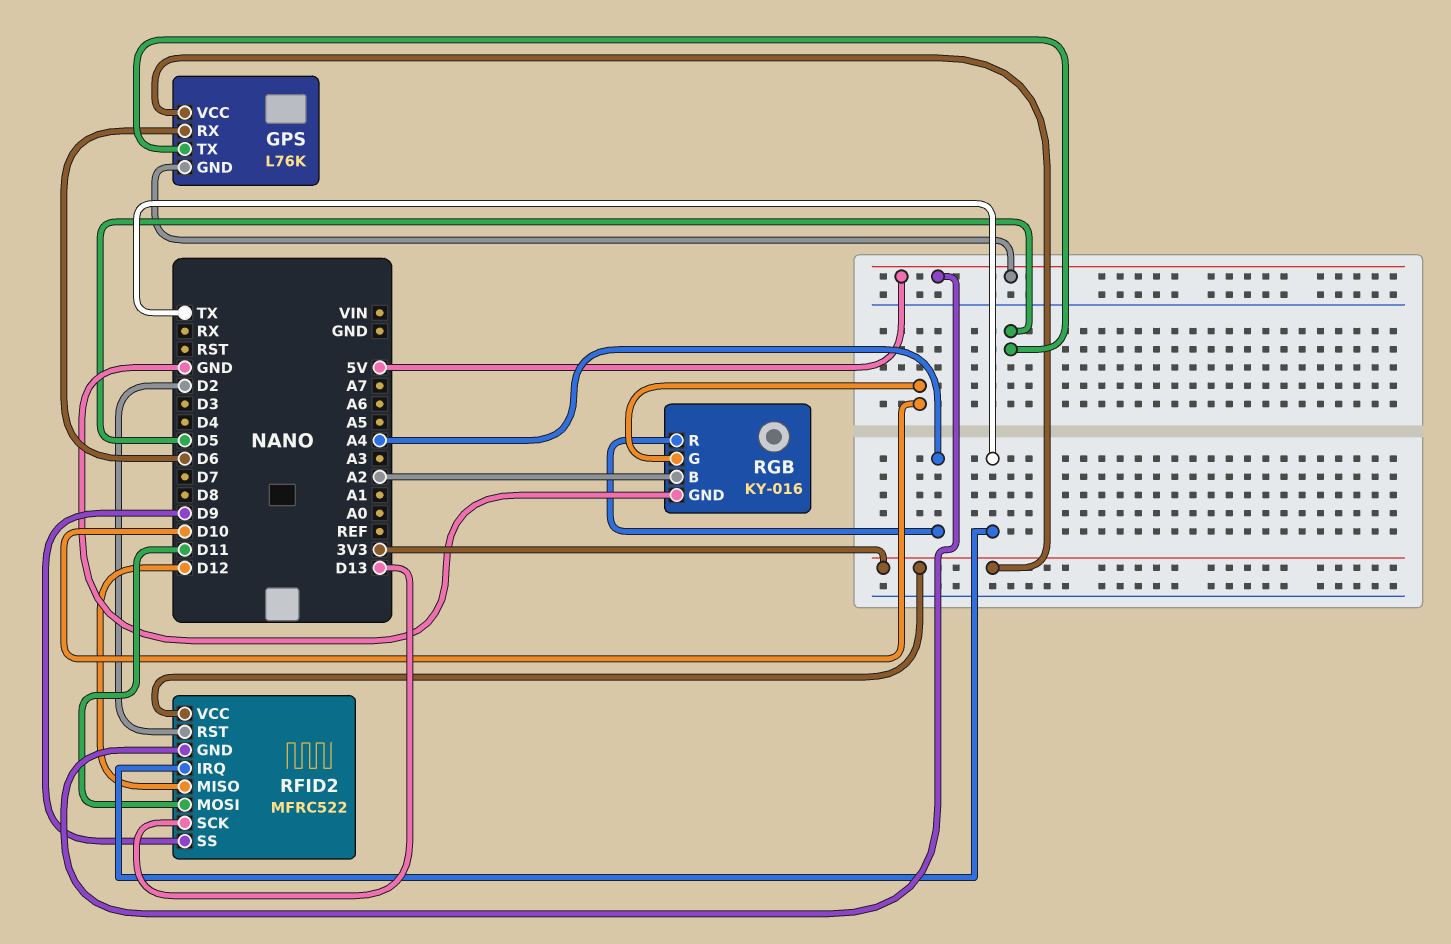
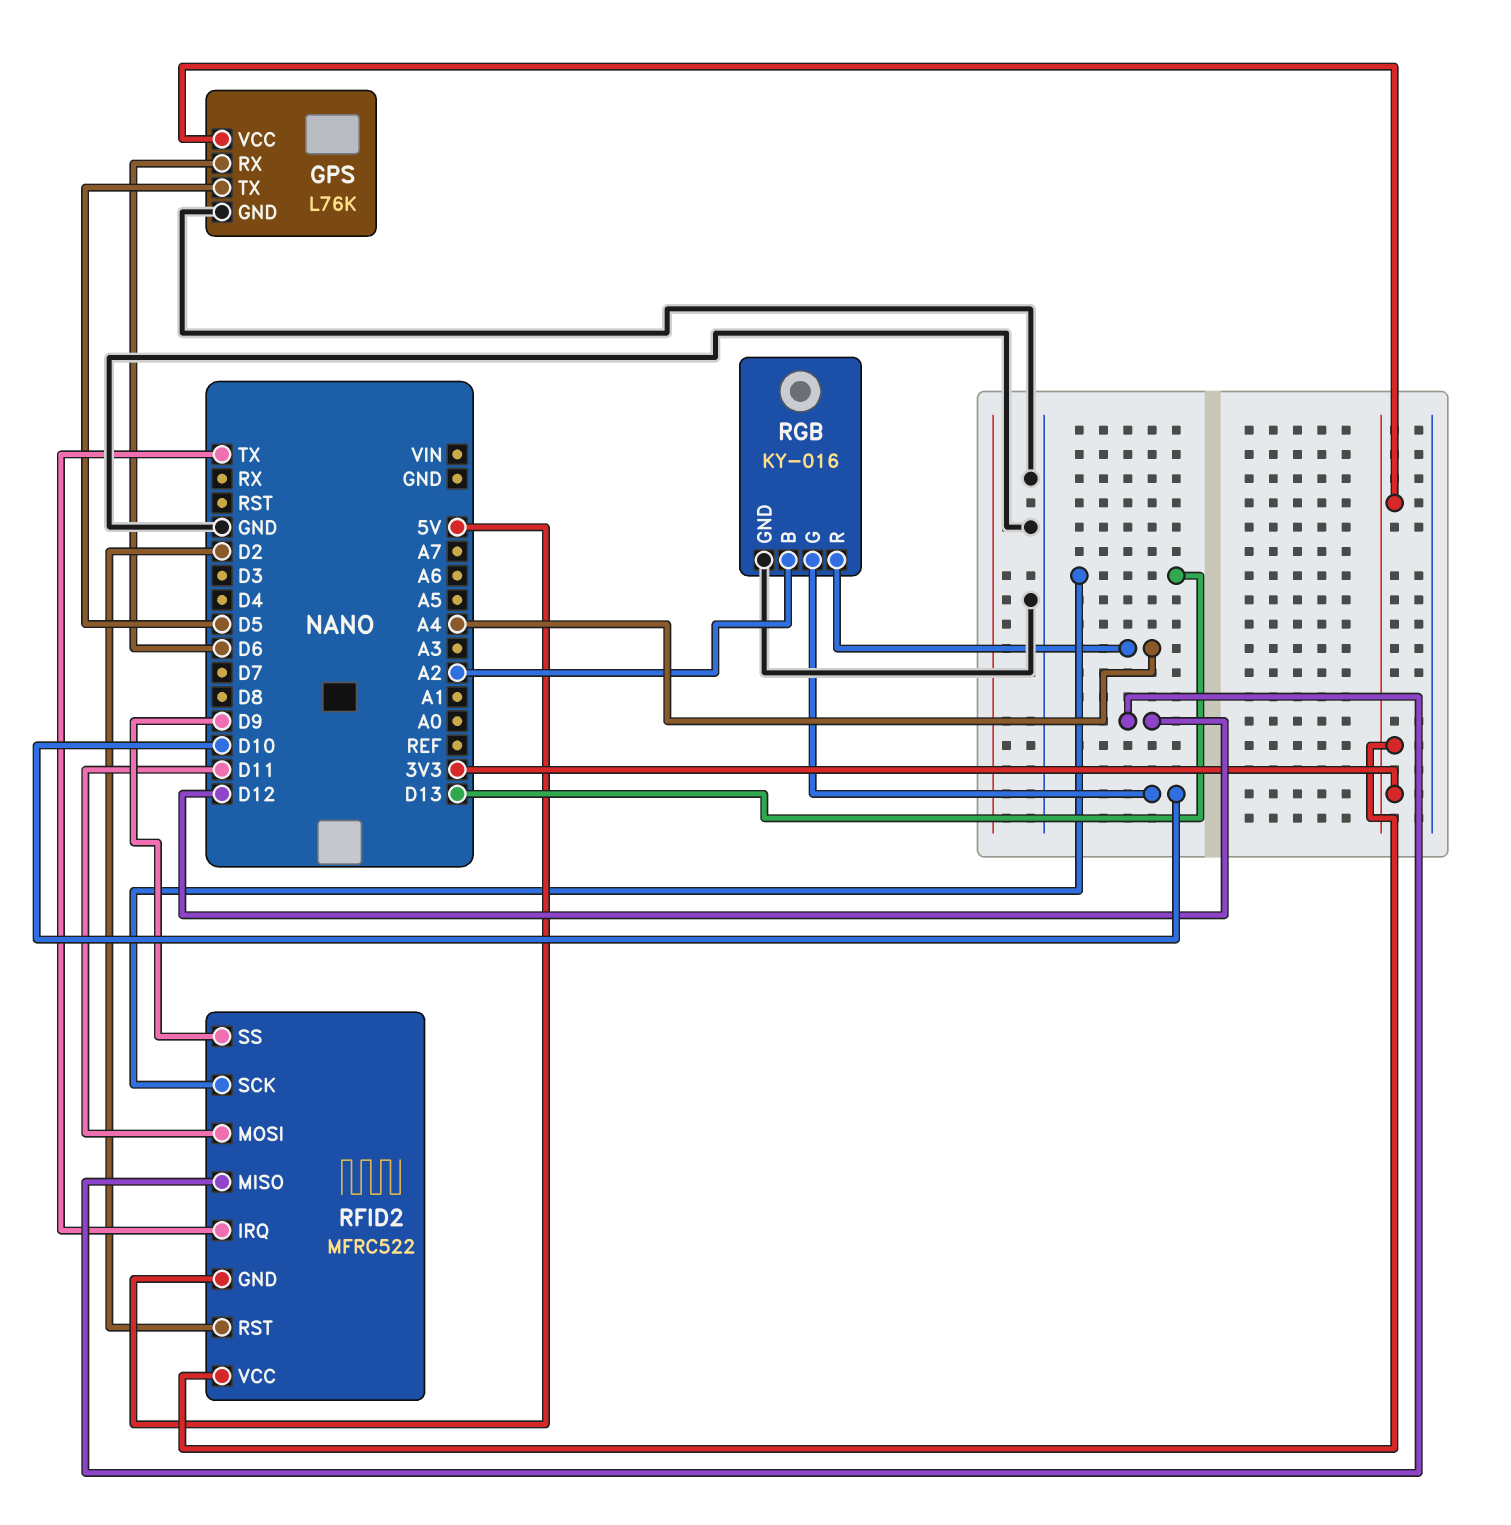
GPS pin GND: 5V -> GND

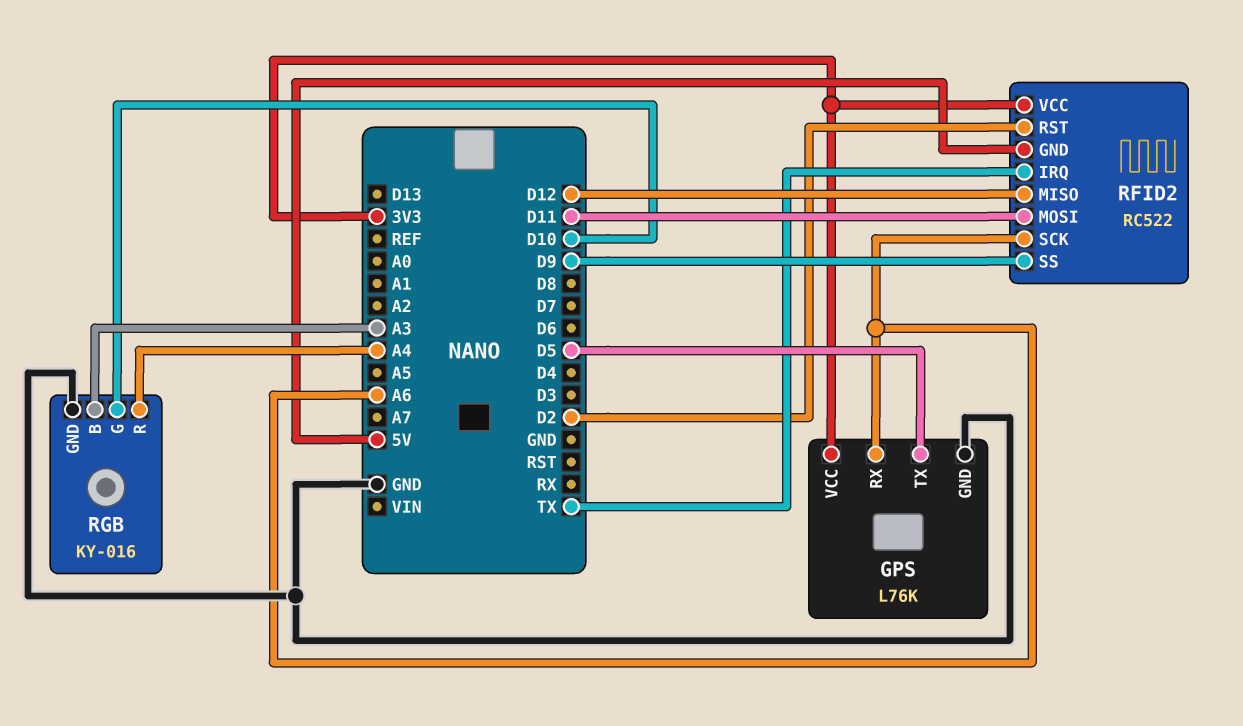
GPS pin RX: D6 -> A6
RFID2: MFRC522 -> RC522
RFID2 pin SCK: D13 -> A6
RGB pin B: A2 -> A3

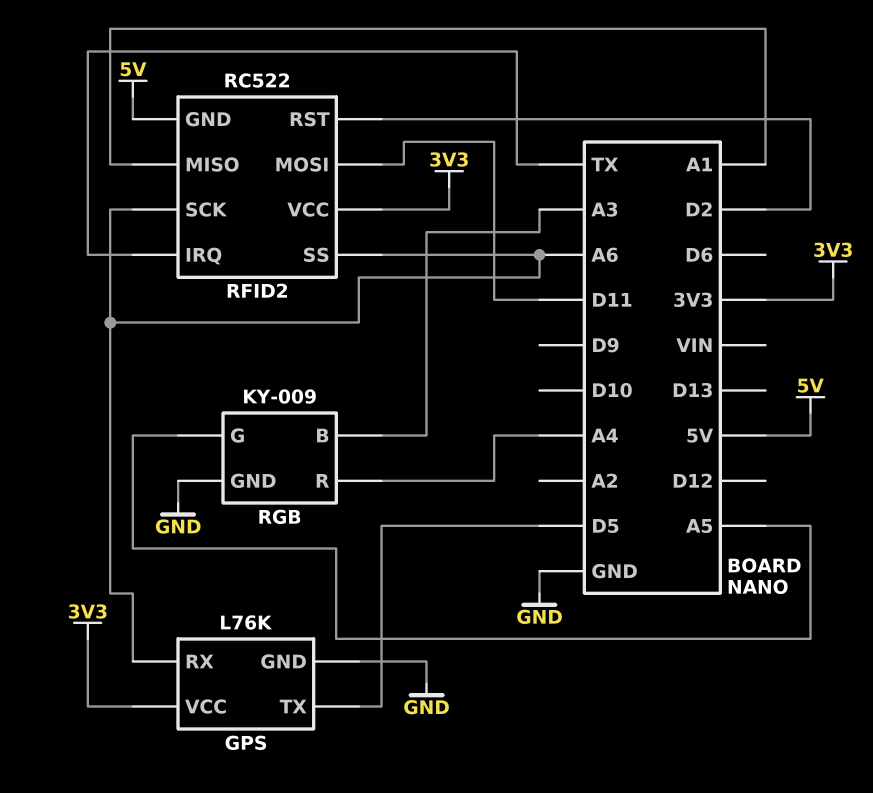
RFID2 pin MISO: D12 -> A1
RFID2 pin SS: D9 -> A6
RGB: KY-016 -> KY-009
RGB pin G: D10 -> A5

